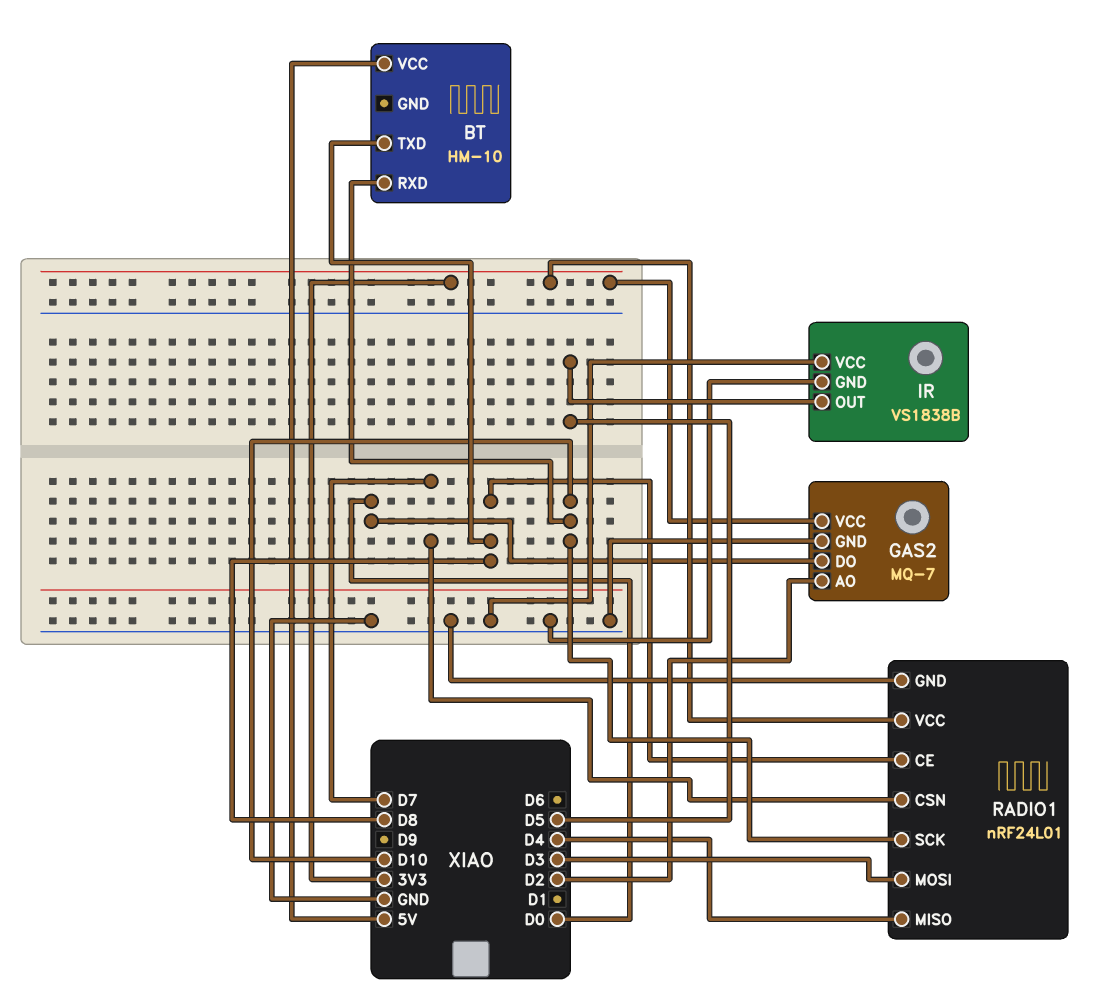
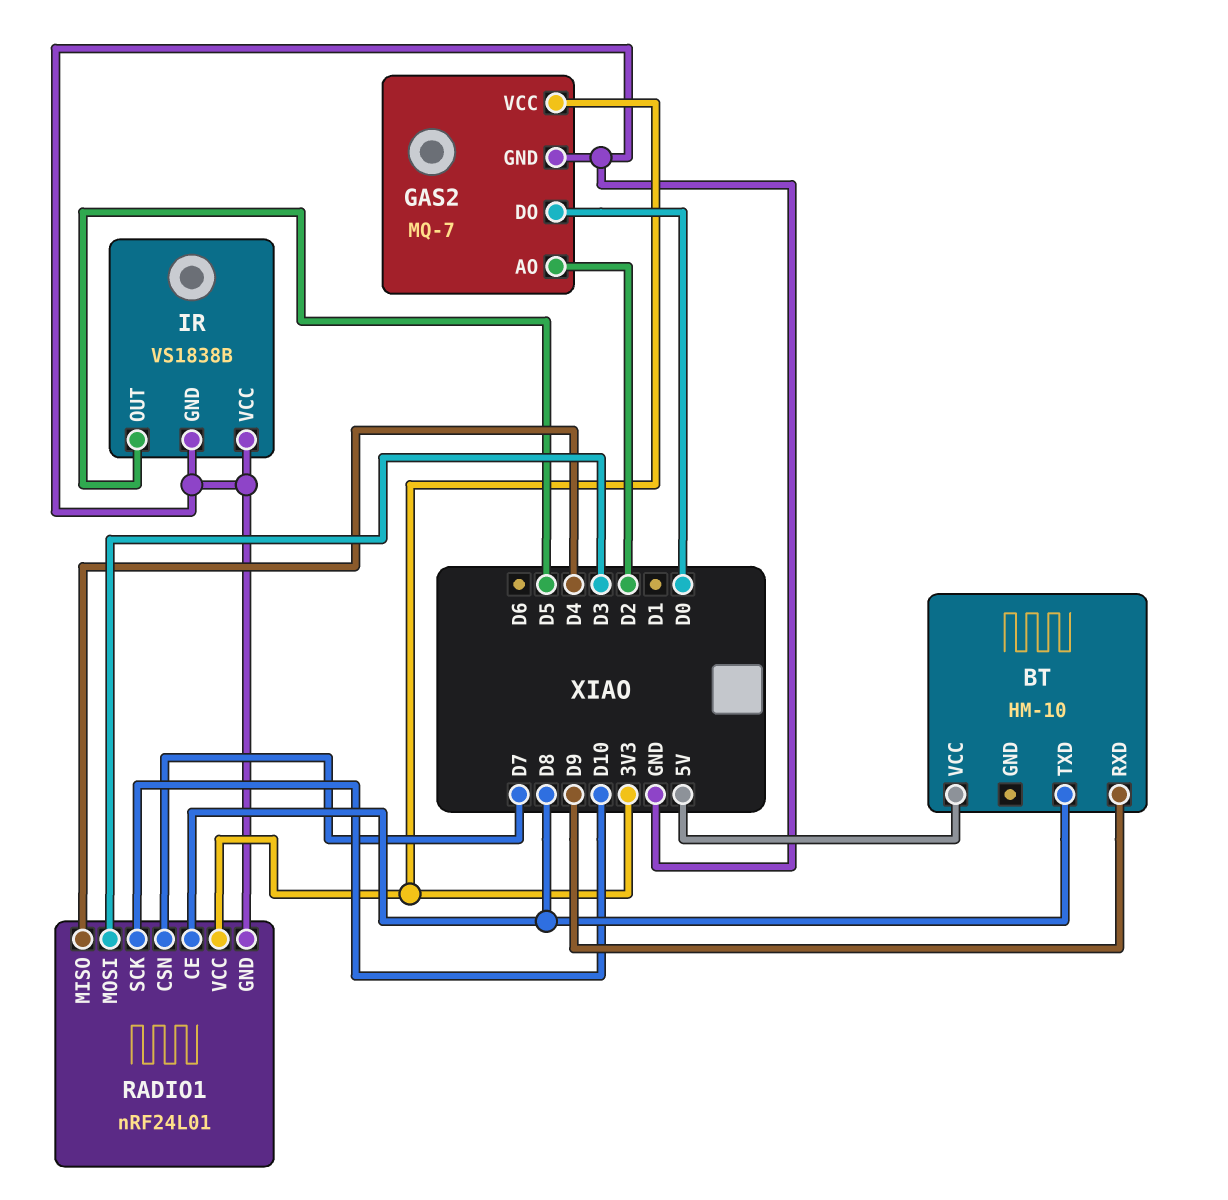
BT pin RXD: D10 -> D9

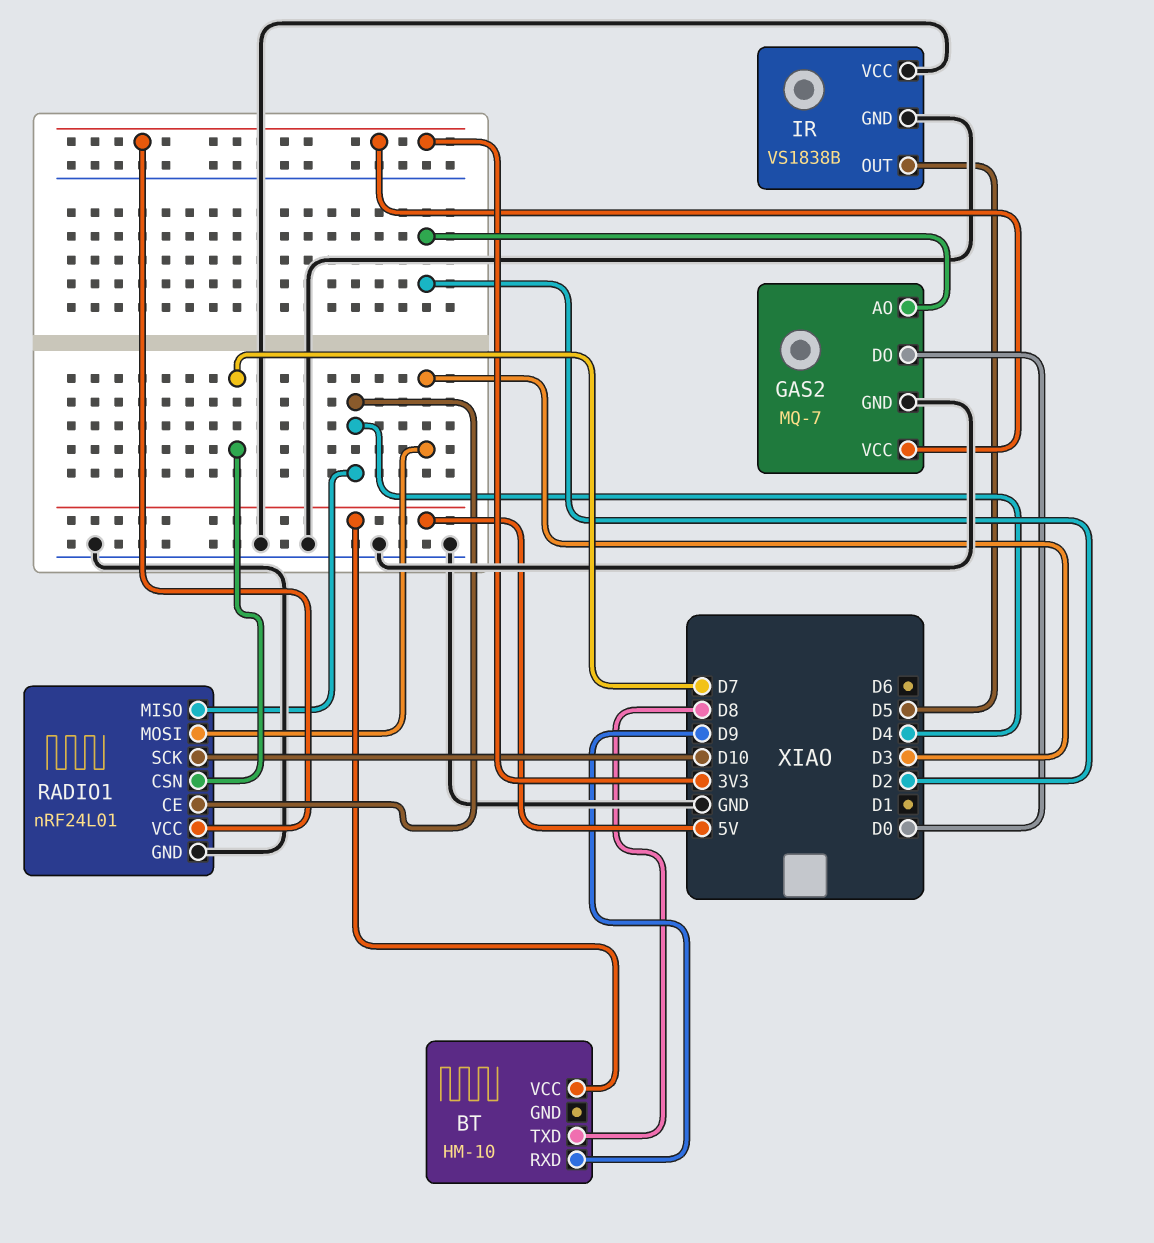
RADIO1 pin CE: D8 -> D4

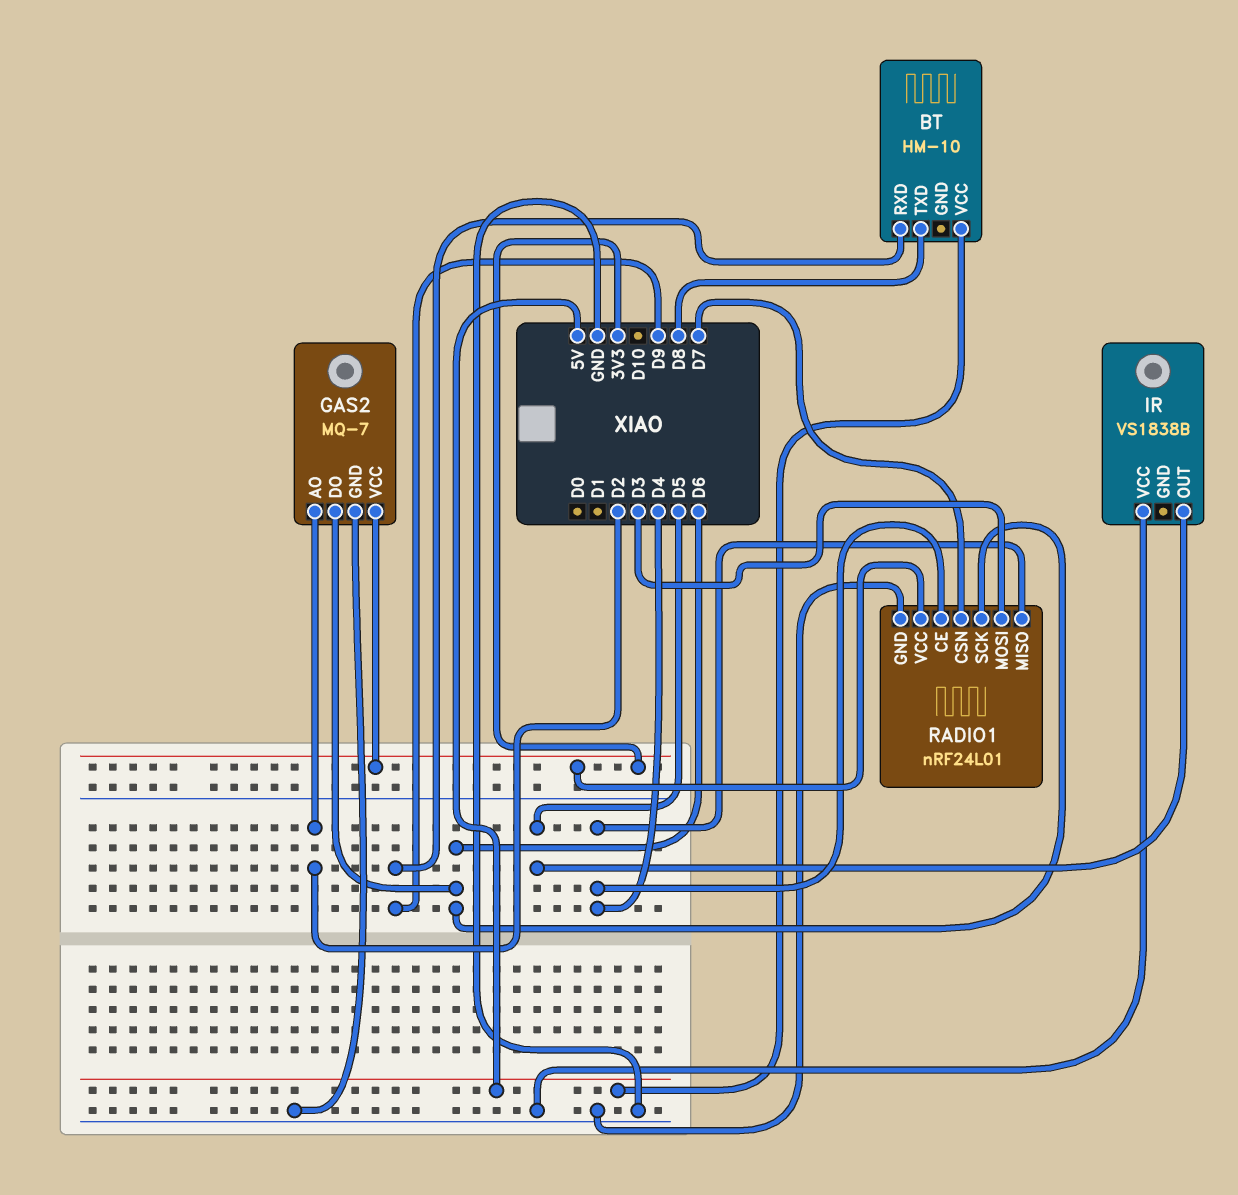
GAS2 pin DO: D0 -> D6
IR pin GND: GND -> none
RADIO1 pin SCK: D10 -> D6

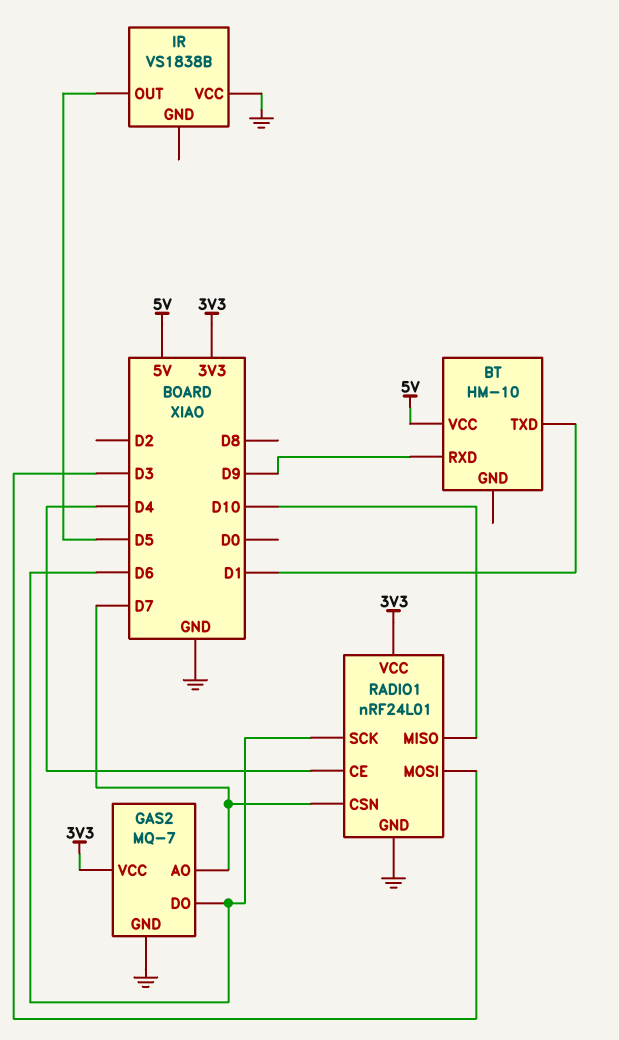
BT pin TXD: D8 -> D1
GAS2 pin AO: D2 -> D7
RADIO1 pin MISO: D4 -> D10

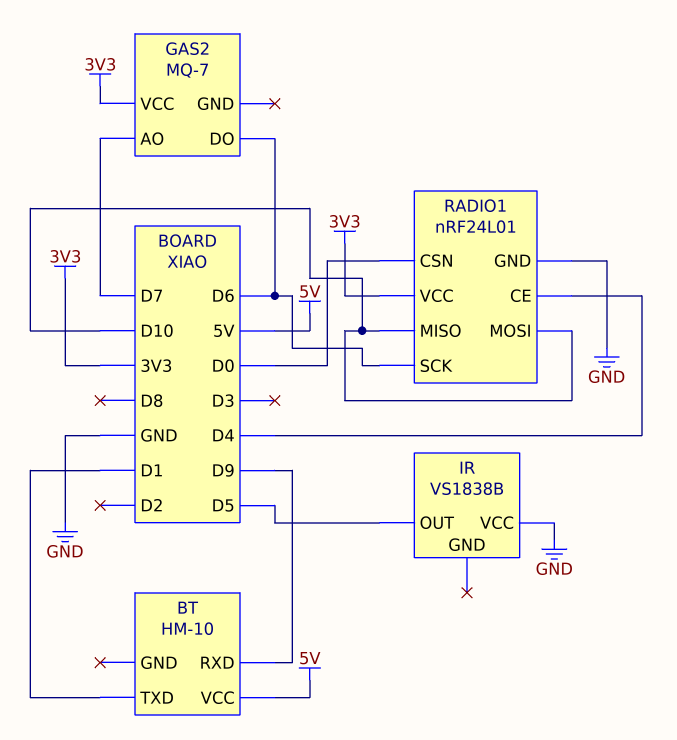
GAS2 pin GND: GND -> none
RADIO1 pin CSN: D7 -> D0
RADIO1 pin MOSI: D3 -> D10

